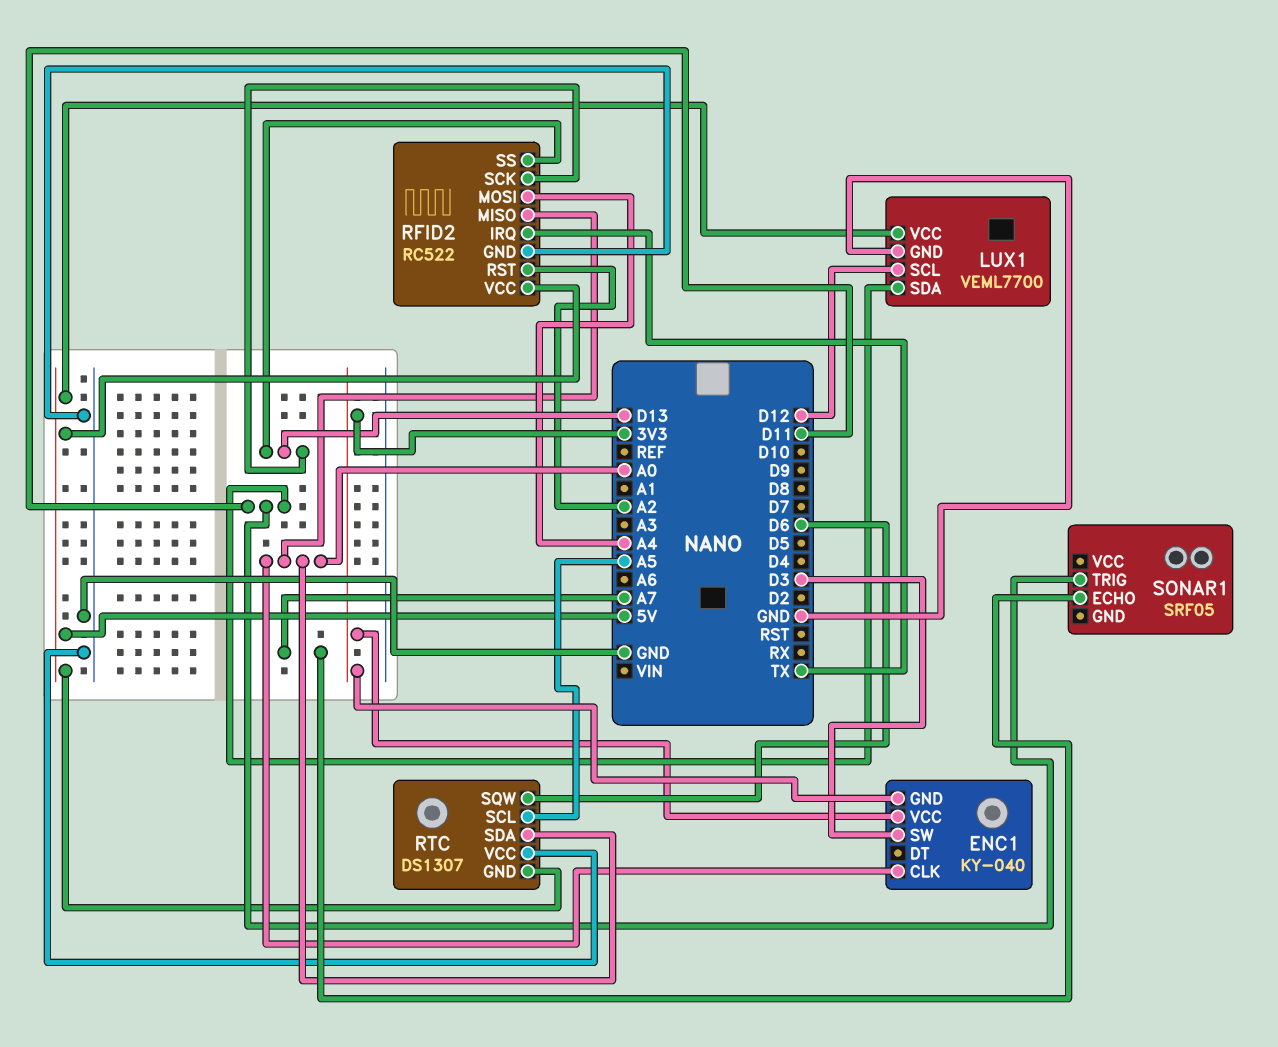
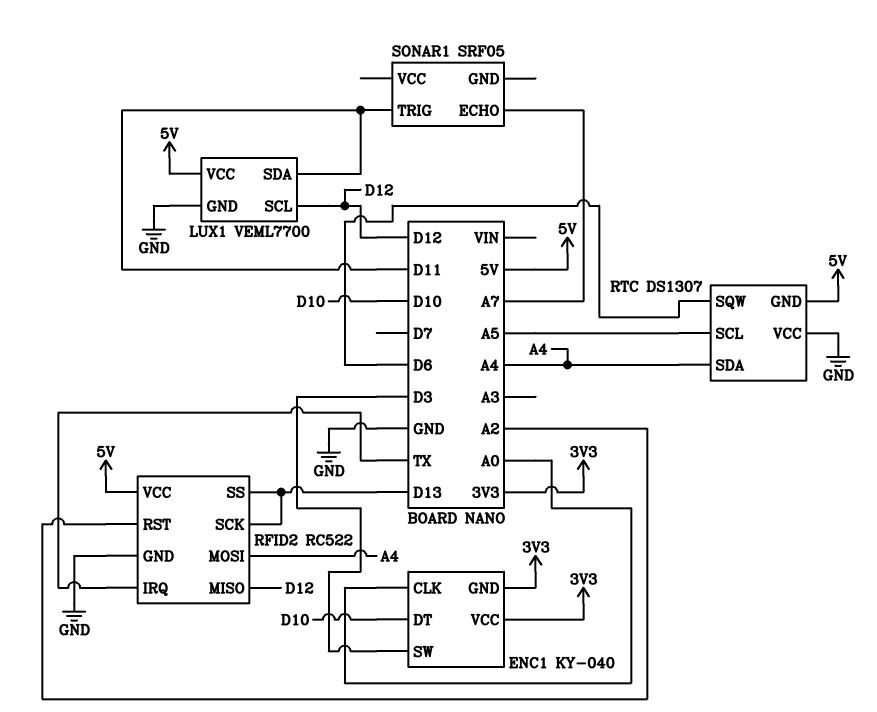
ENC1 pin DT: none -> D10
RFID2 pin MISO: A0 -> D12
RTC pin SDA: A0 -> A4

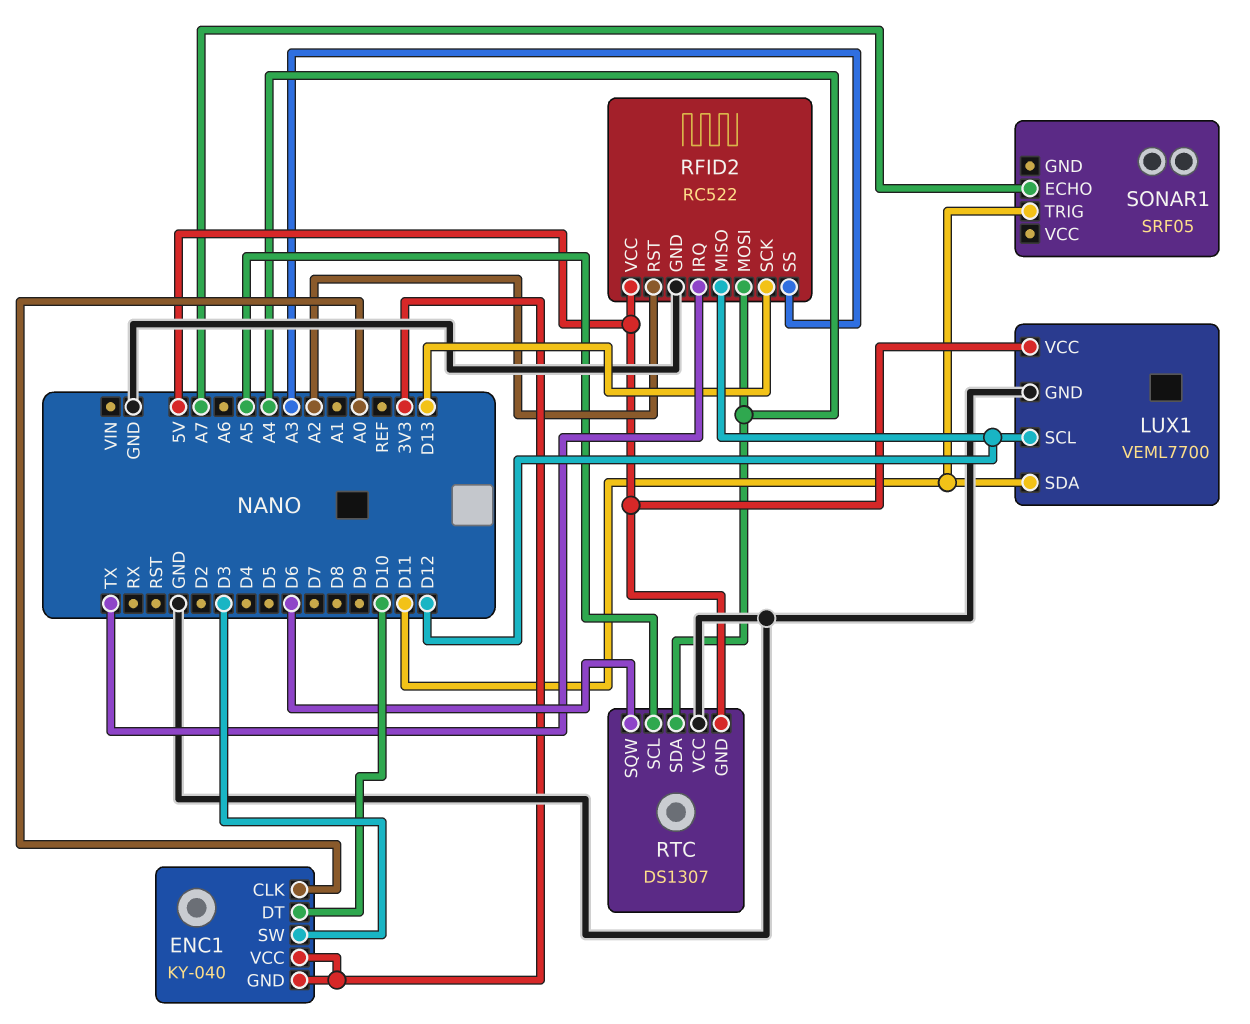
RFID2 pin SS: D13 -> A3

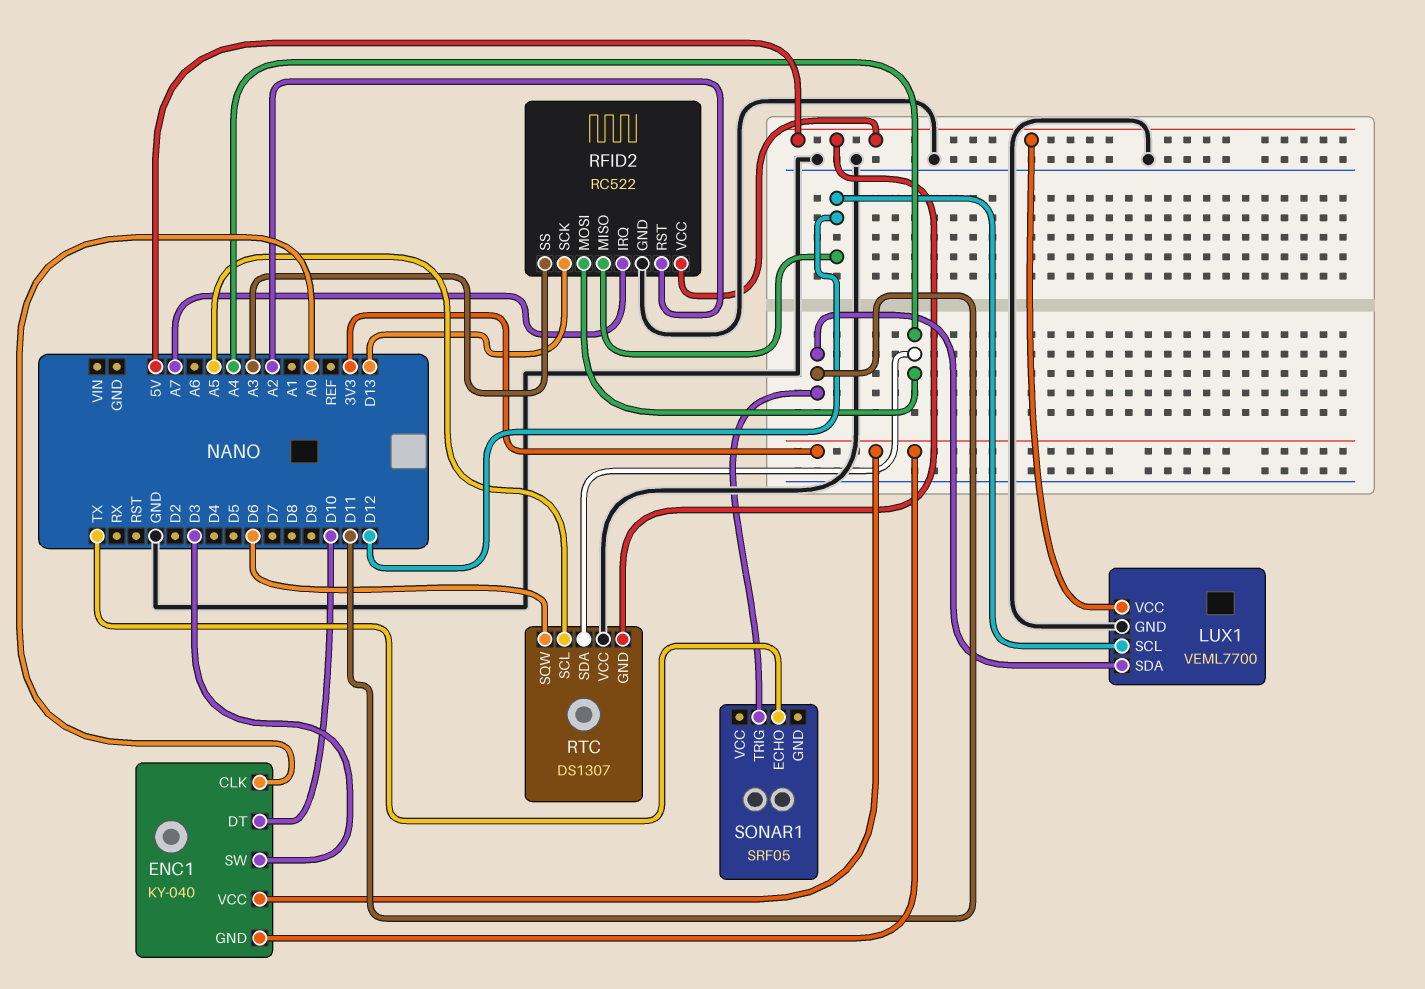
RFID2 pin IRQ: TX -> A7
SONAR1 pin ECHO: A7 -> TX

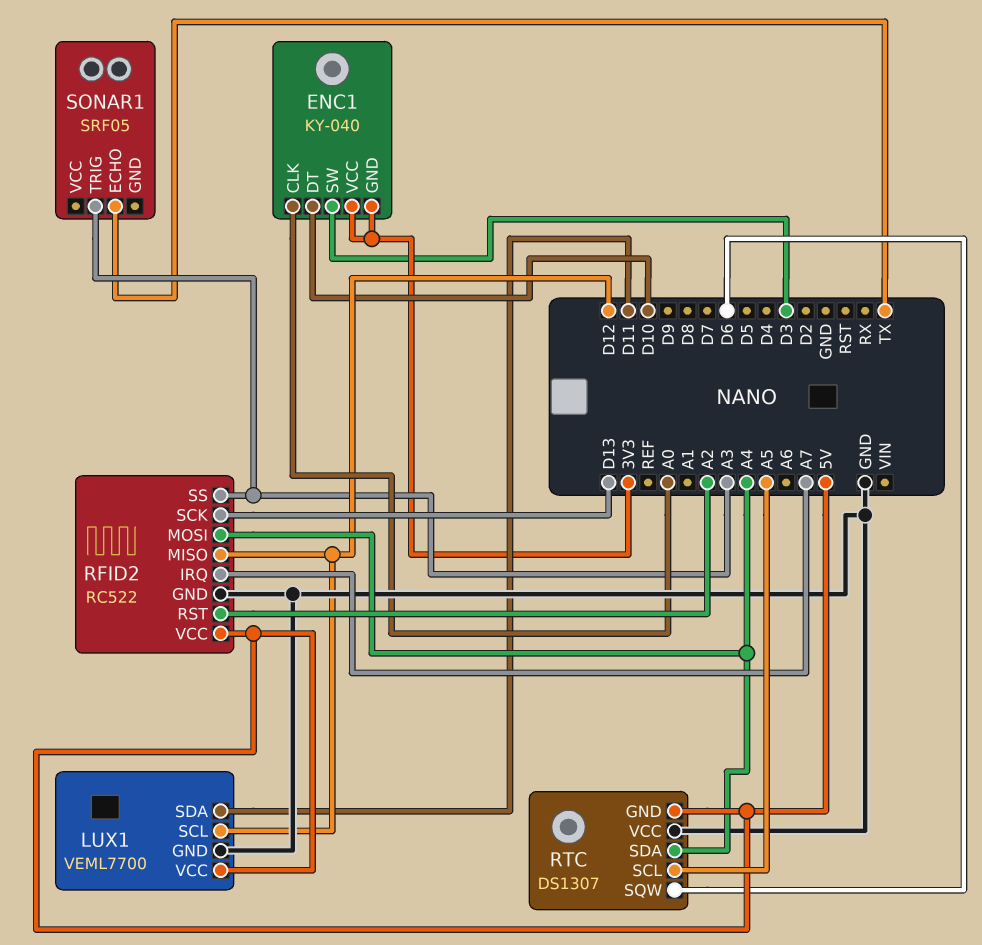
SONAR1 pin TRIG: D11 -> A3

